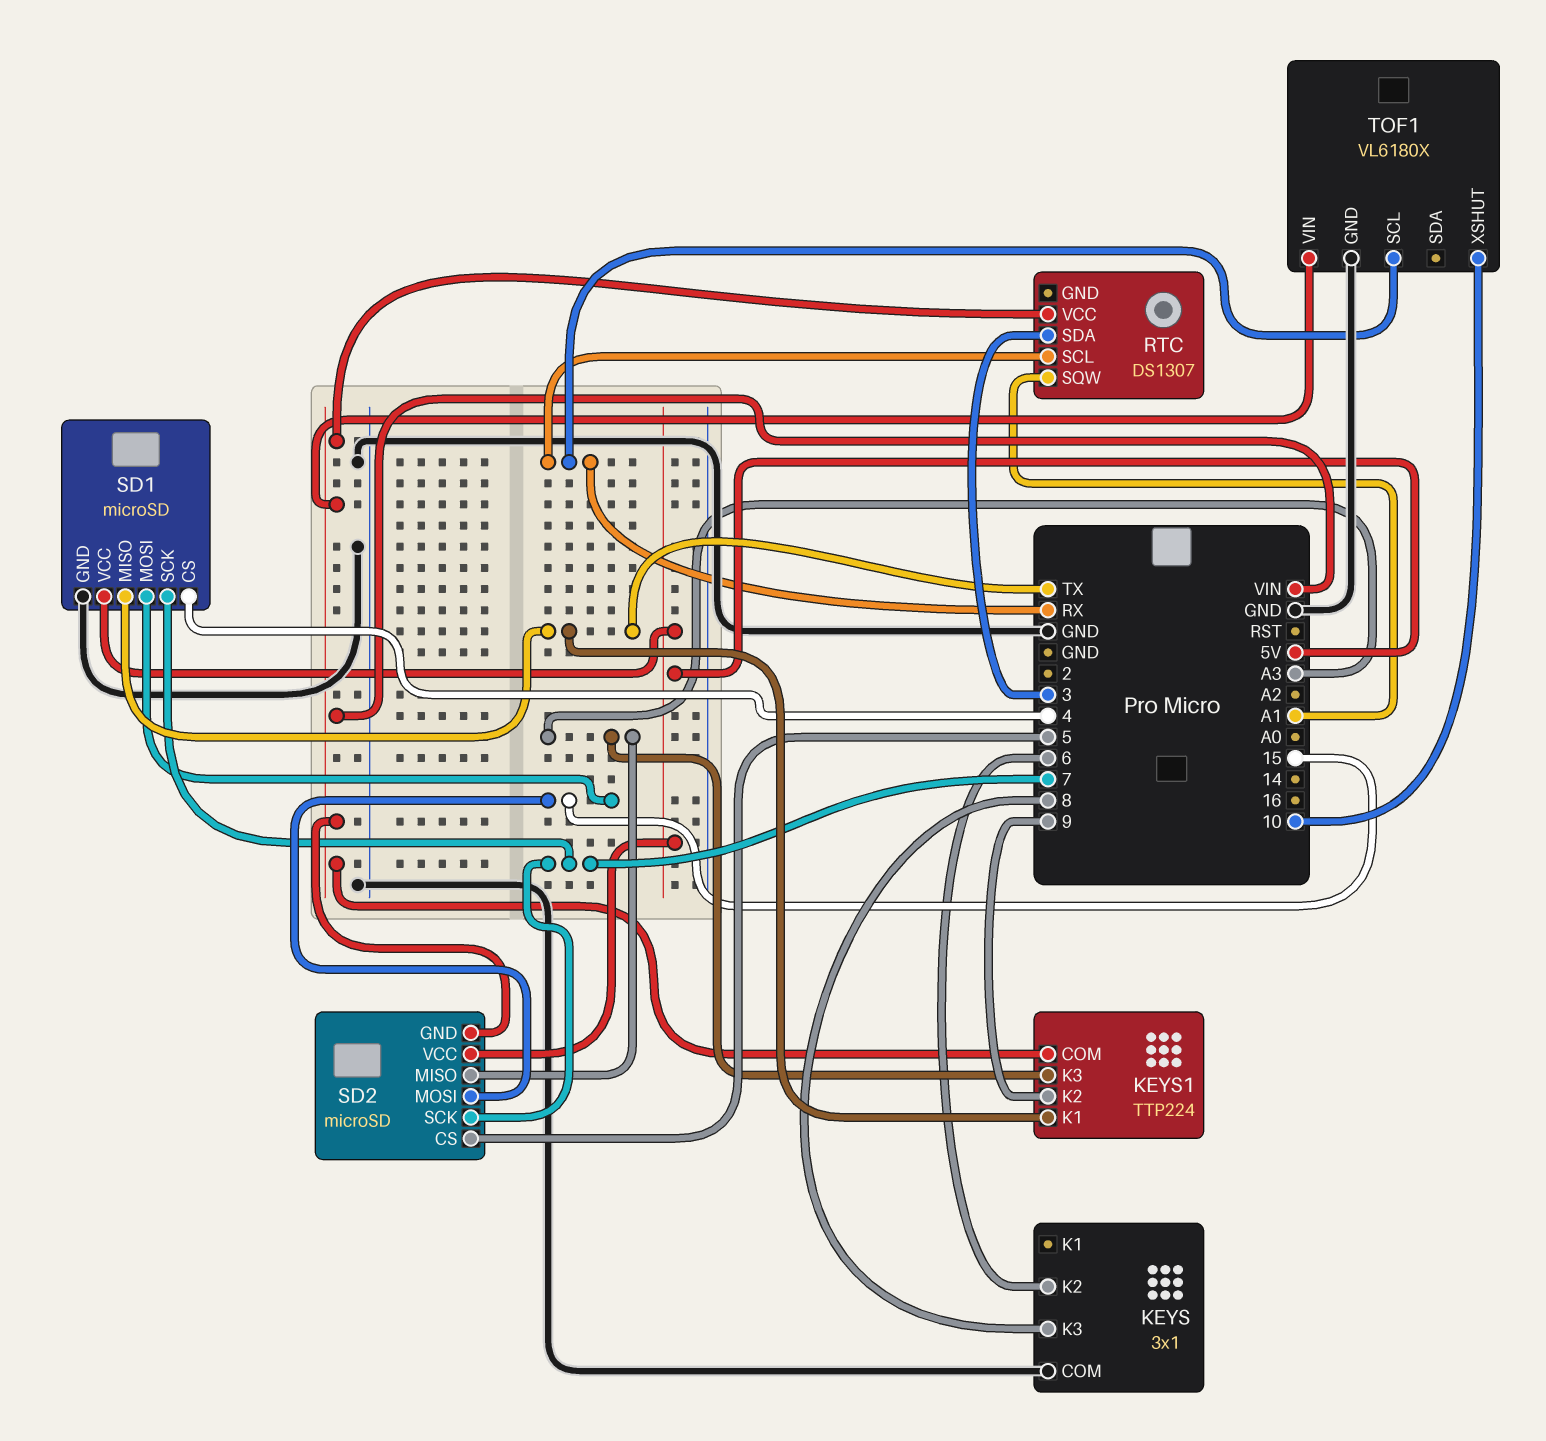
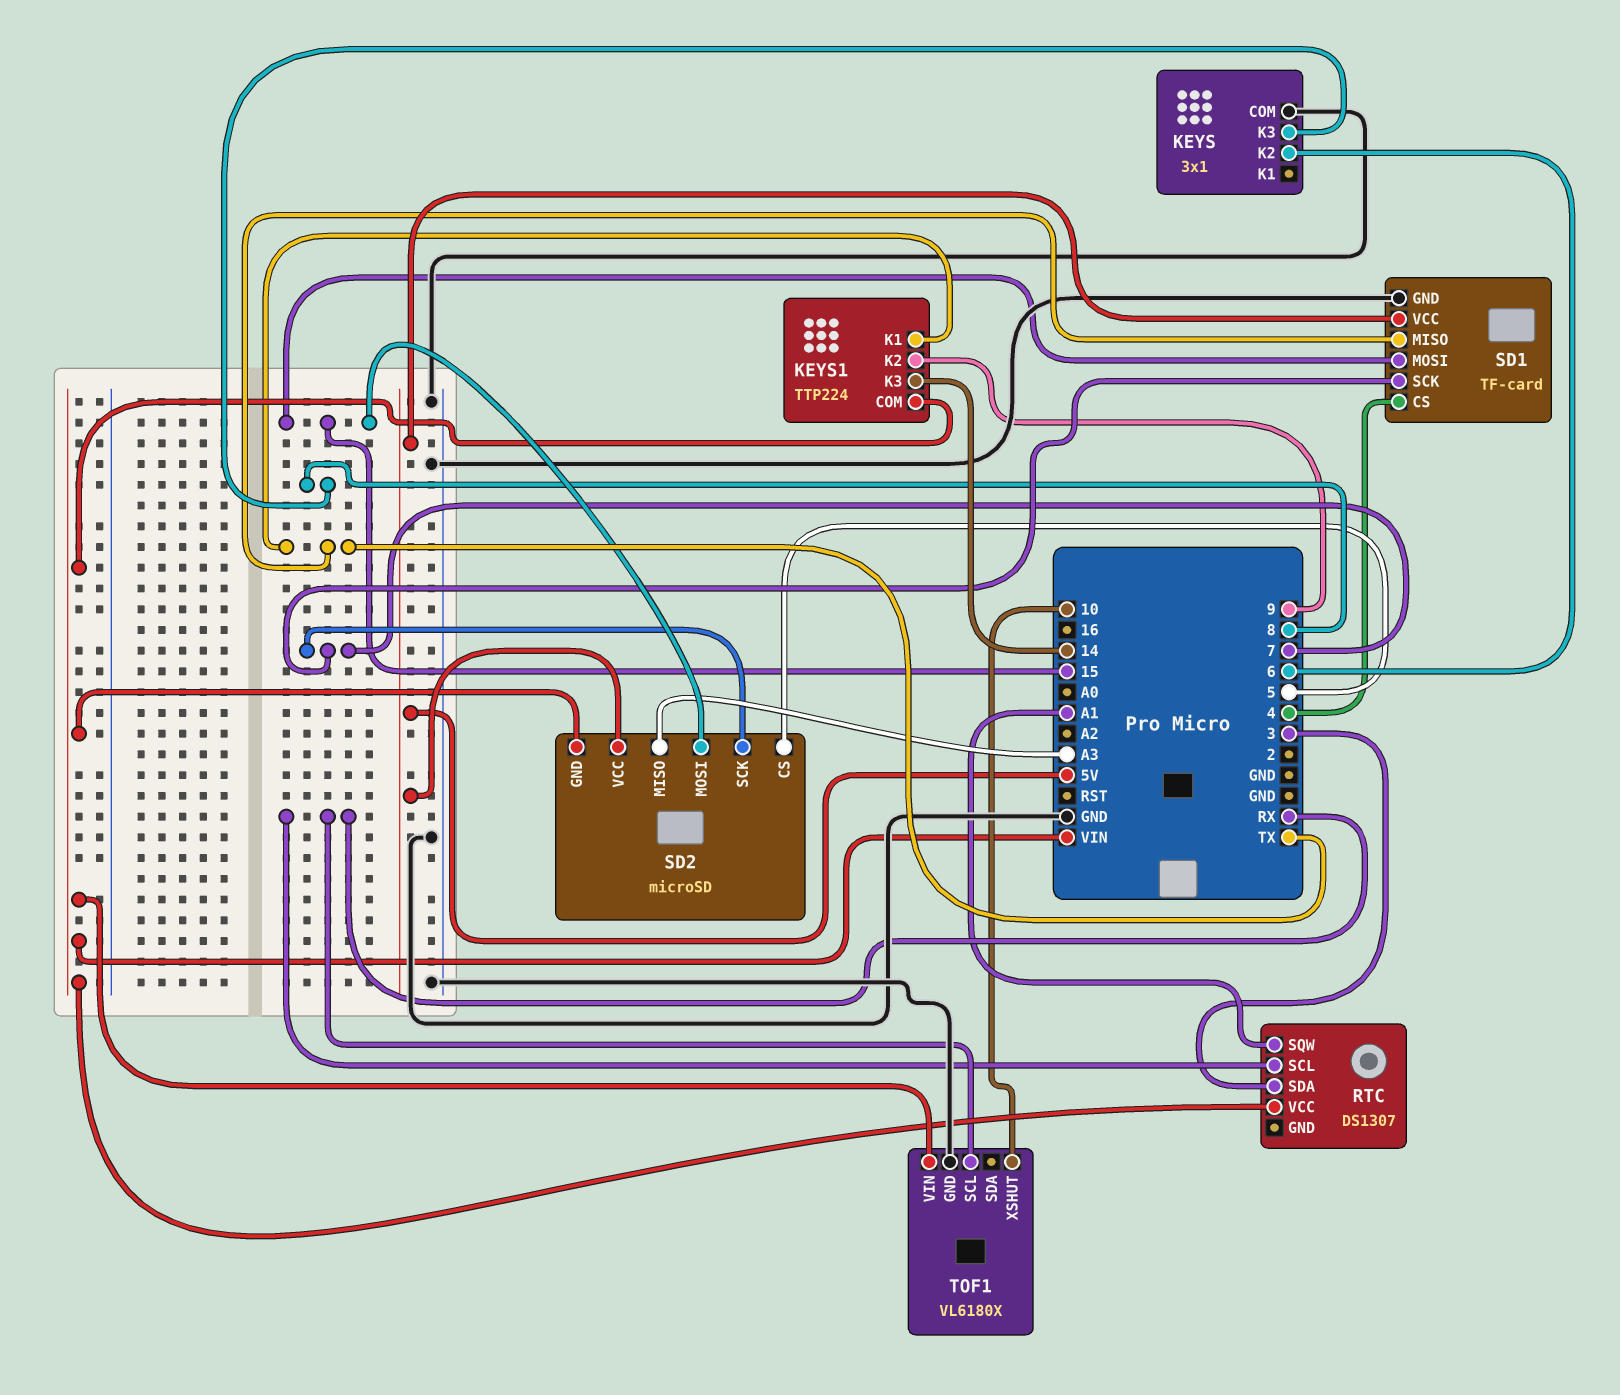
KEYS1 pin K3: A3 -> 14
SD1: microSD -> TF-card

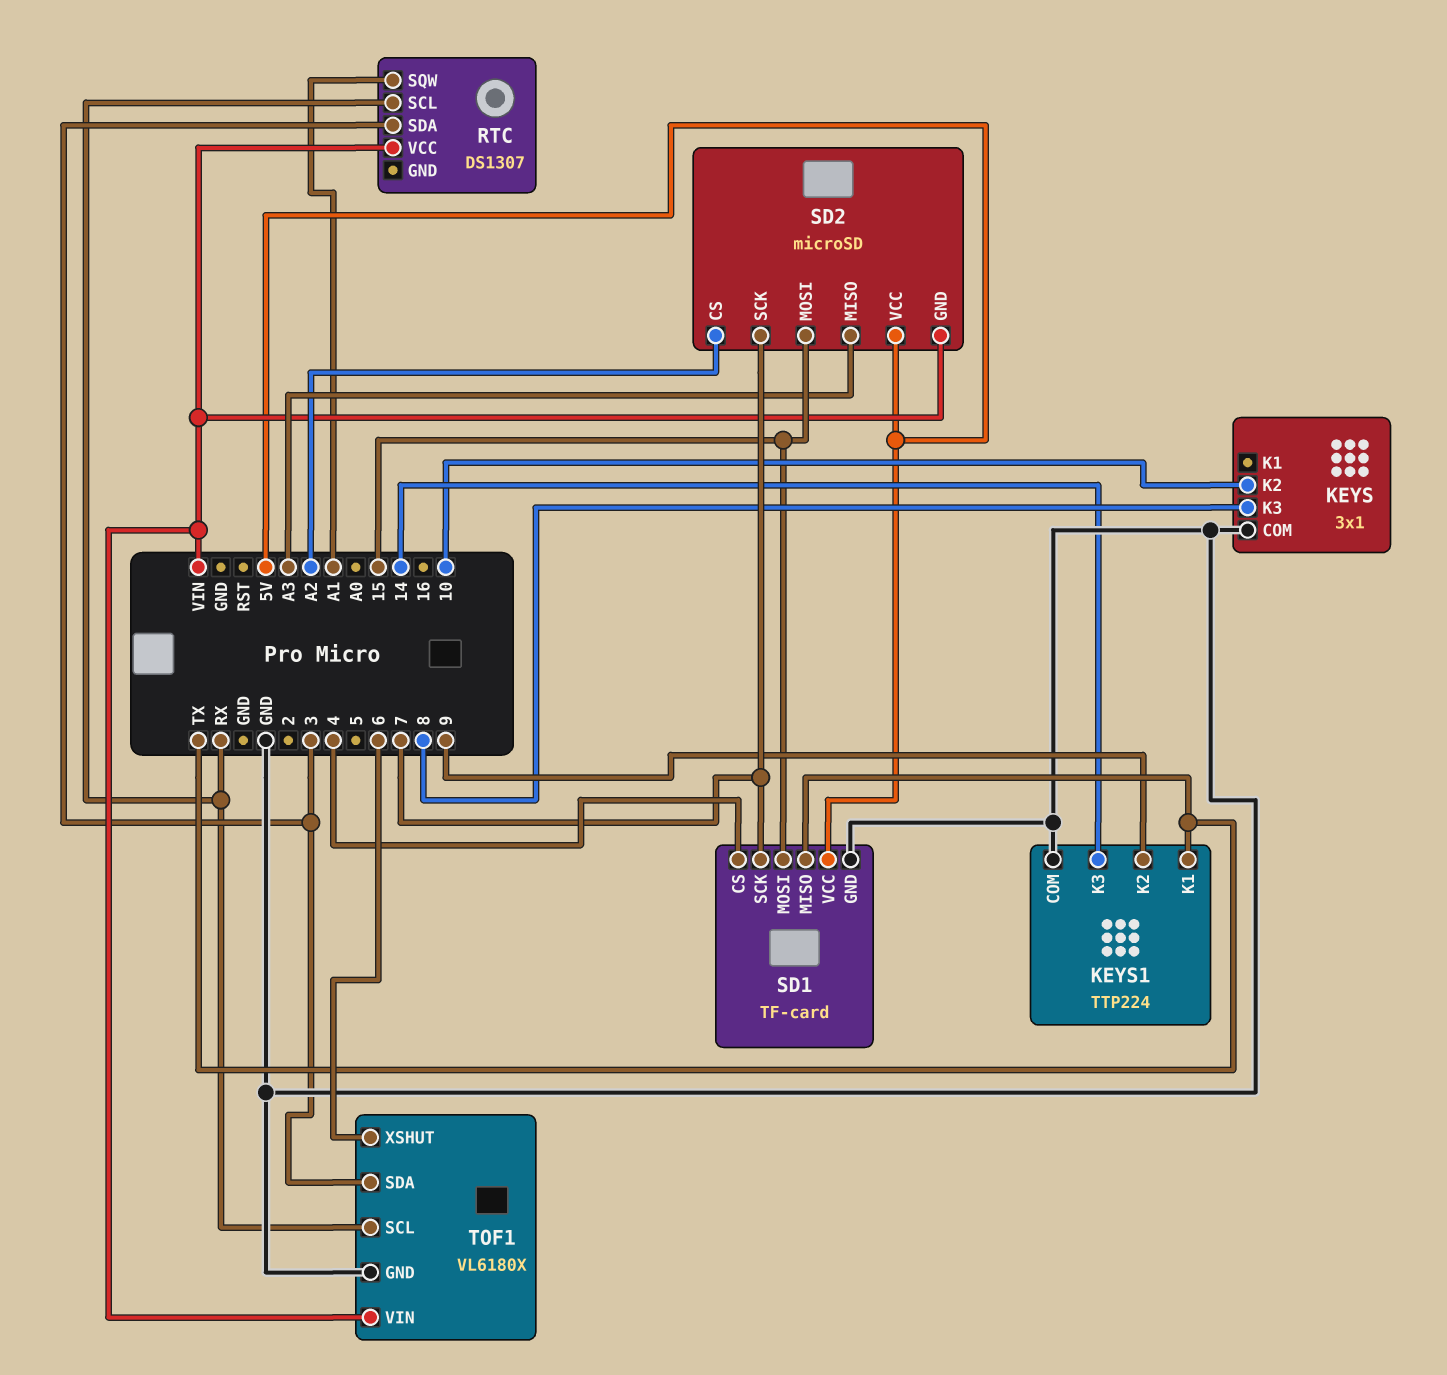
KEYS pin K2: 6 -> 10
KEYS1 pin COM: VIN -> GND
SD2 pin CS: 5 -> A2
TOF1 pin SDA: none -> 3
TOF1 pin XSHUT: 10 -> 6

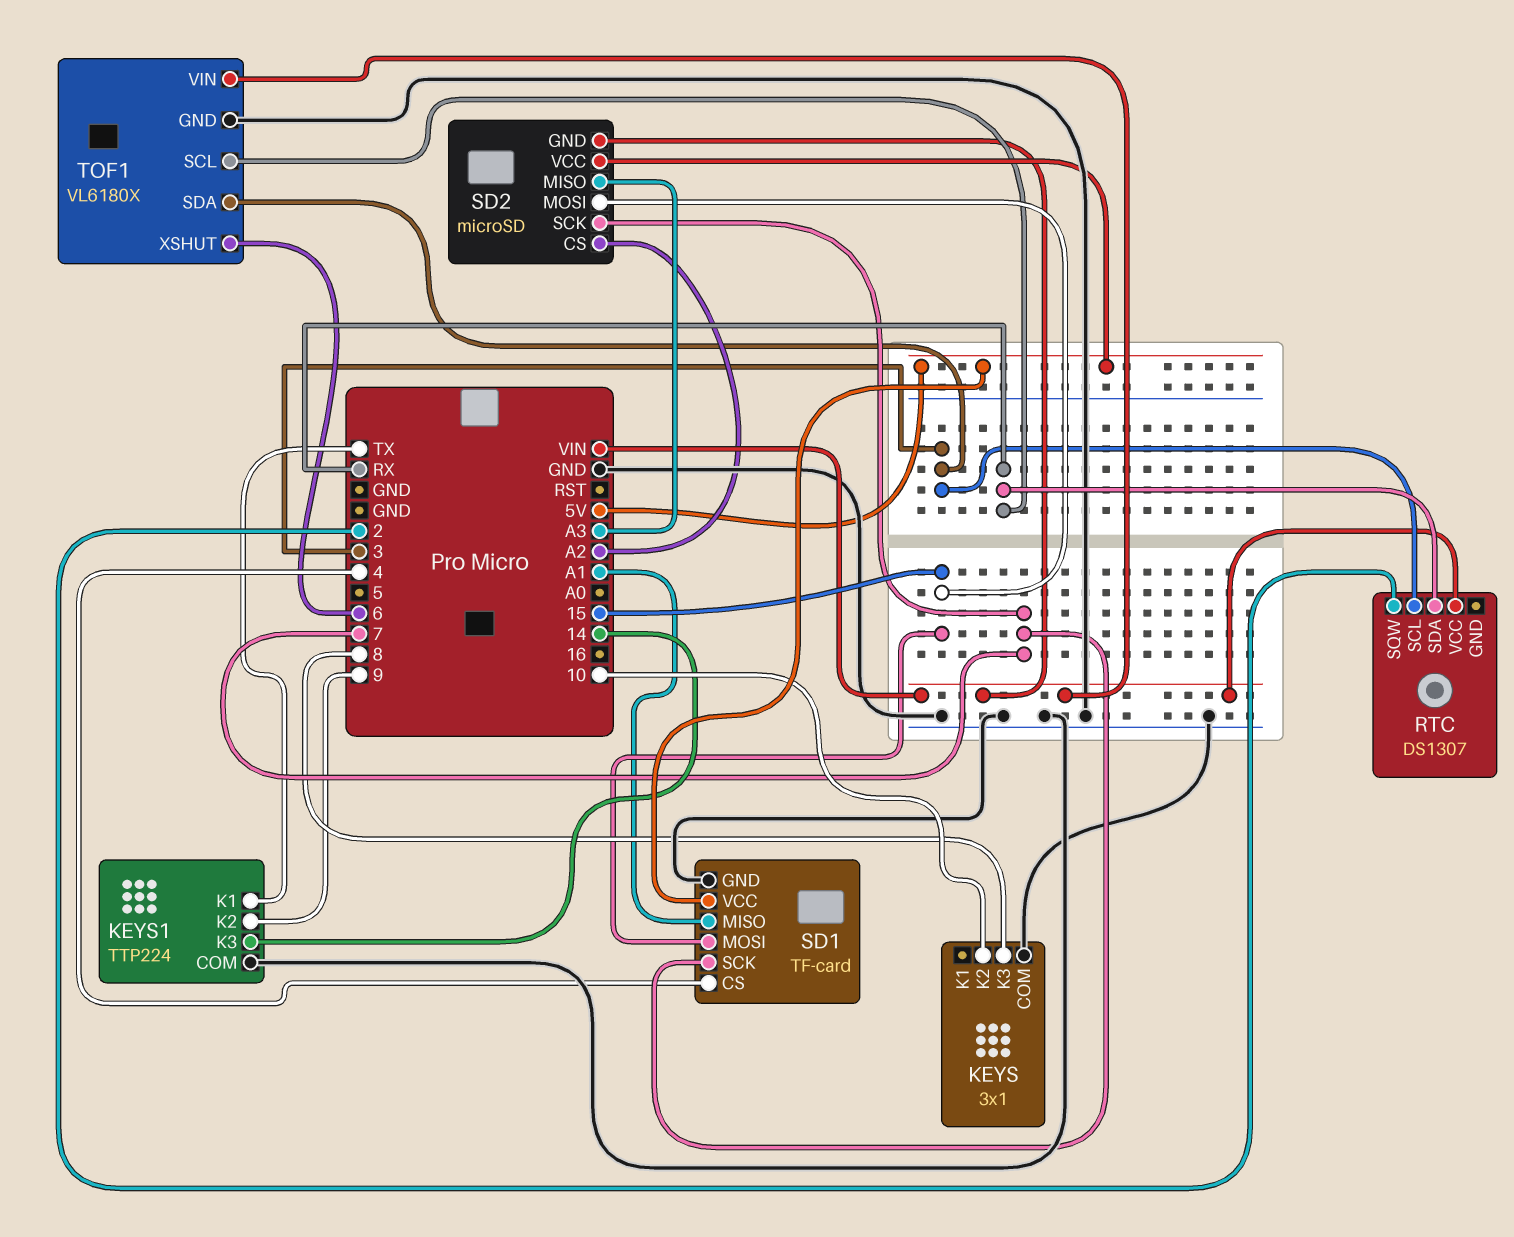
RTC pin SCL: RX -> 3
RTC pin SDA: 3 -> RX
RTC pin SQW: A1 -> 2
SD1 pin MISO: TX -> A1

